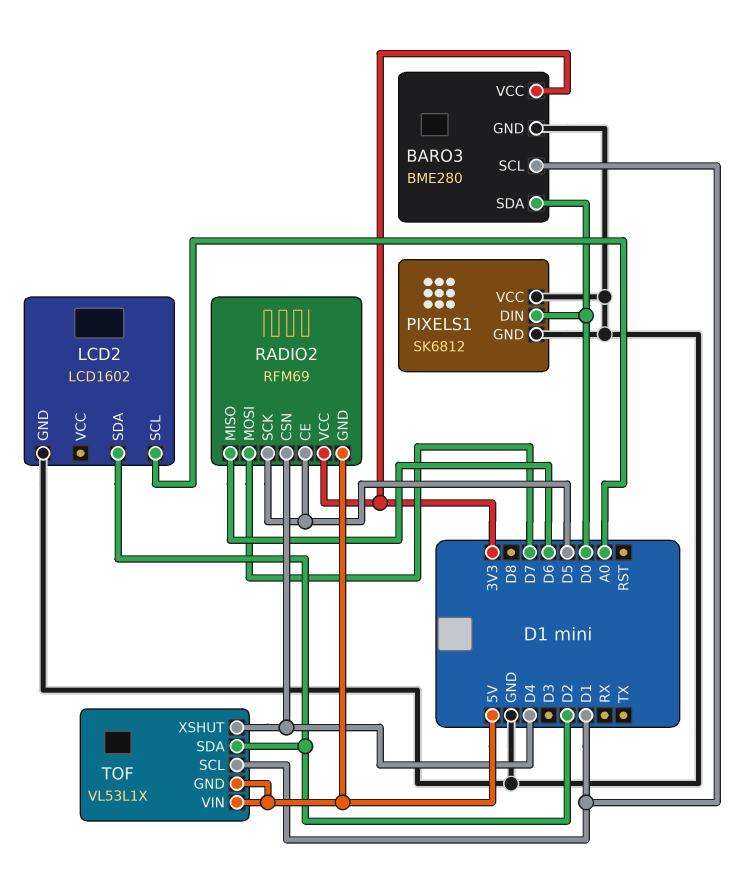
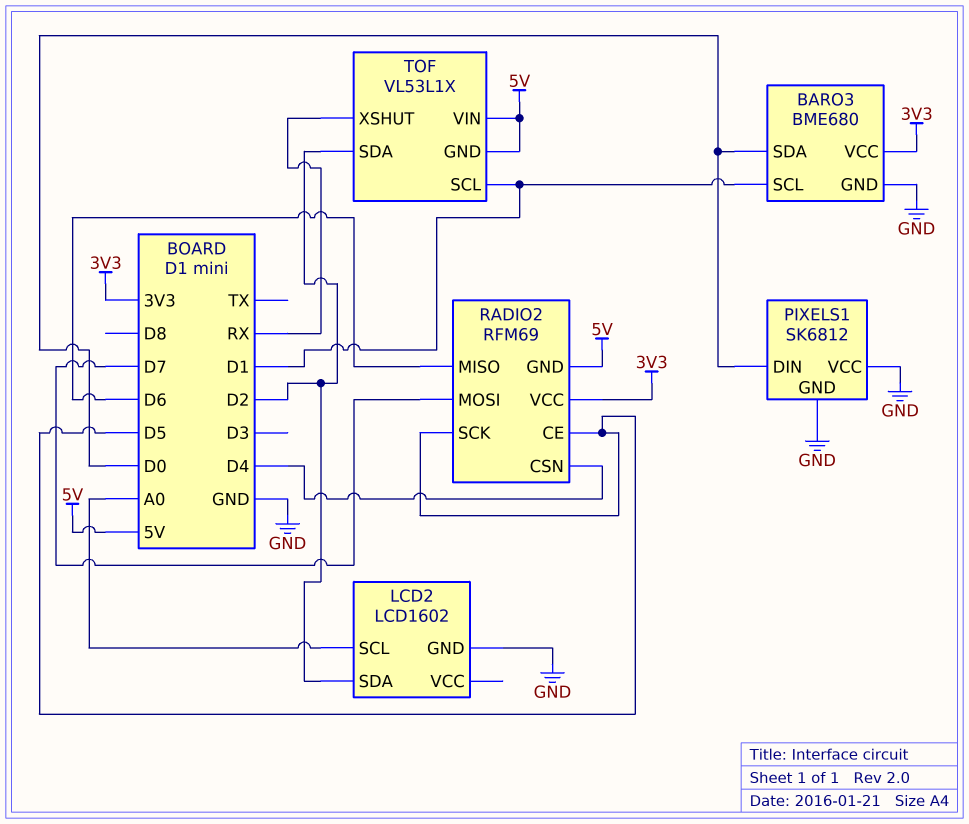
BARO3: BME280 -> BME680
TOF pin XSHUT: D4 -> RX

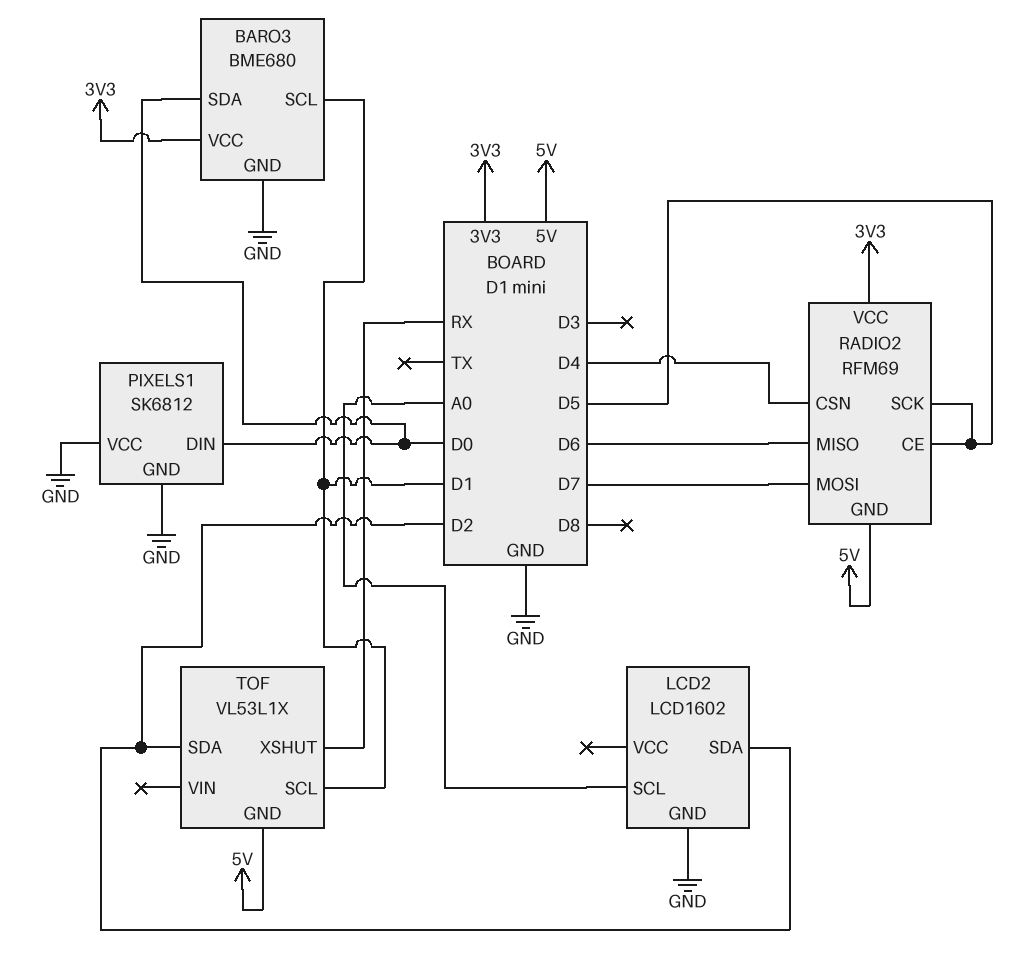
TOF pin VIN: 5V -> none

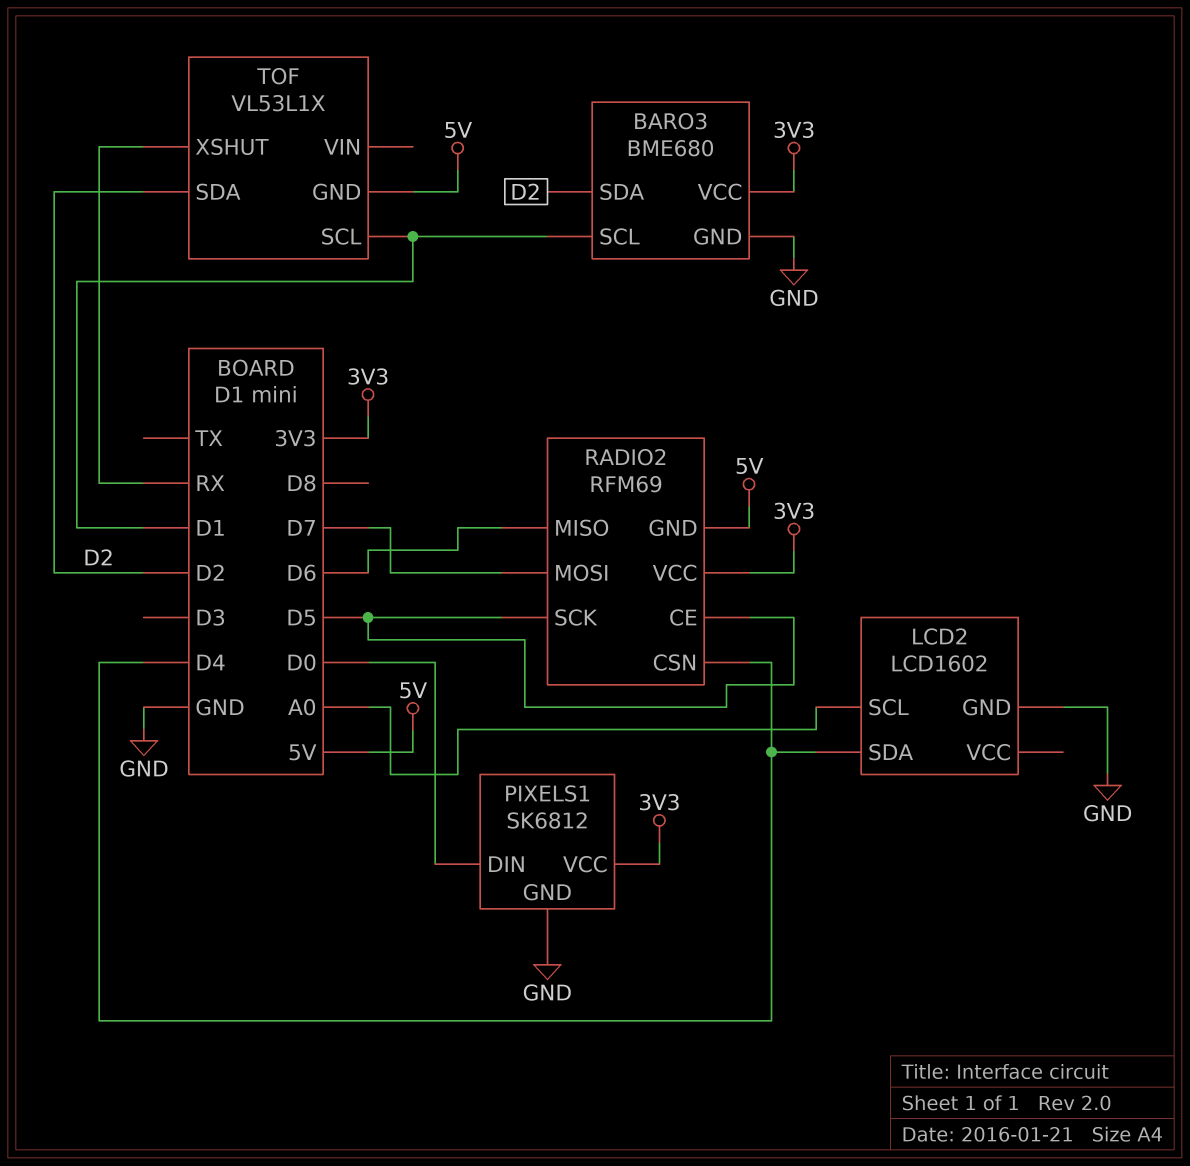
BARO3 pin SDA: D0 -> D2
LCD2 pin SDA: D2 -> D4
PIXELS1 pin VCC: GND -> 3V3

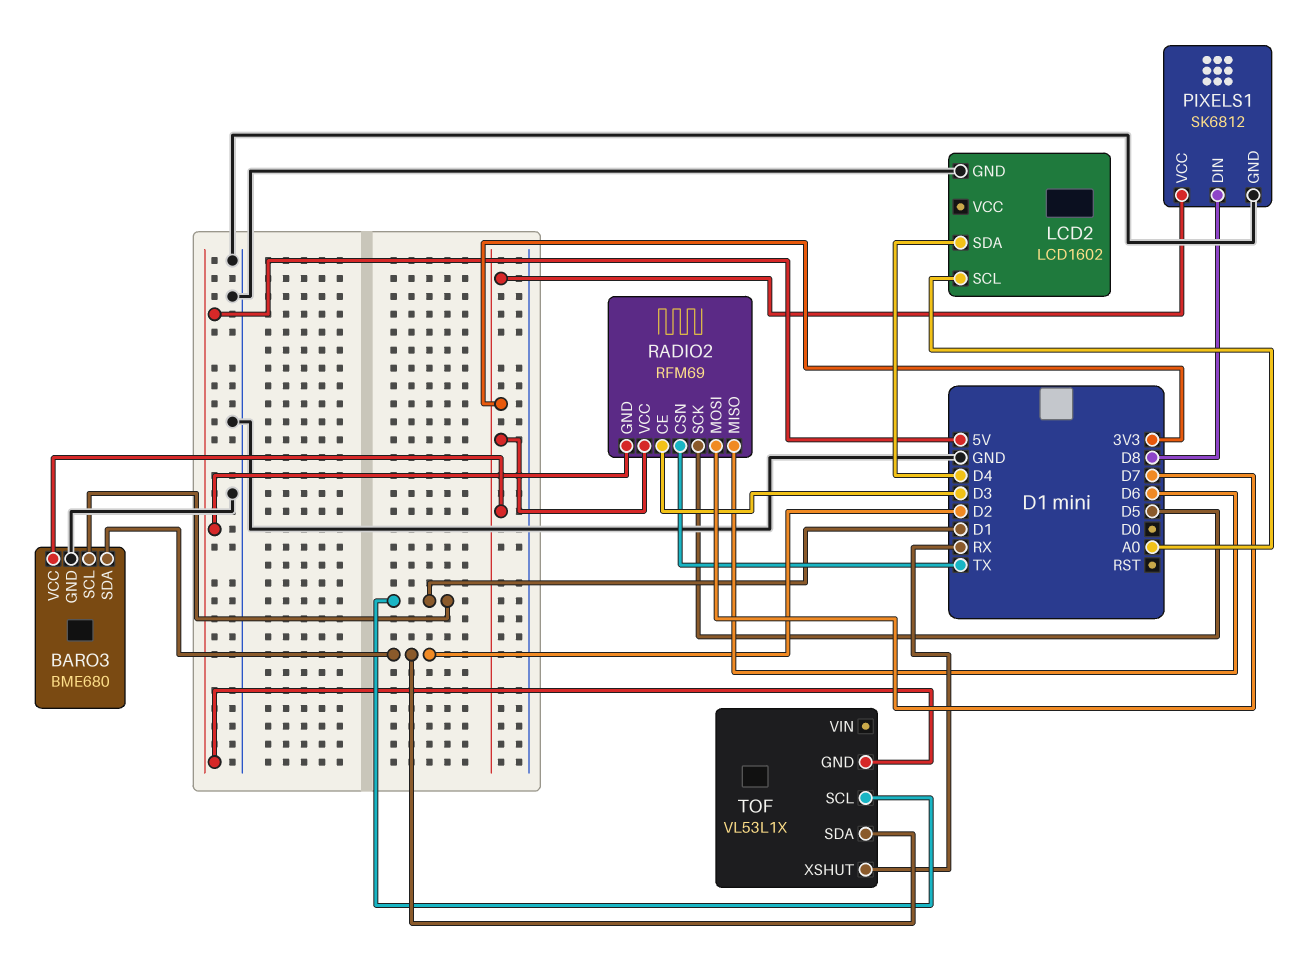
PIXELS1 pin DIN: D0 -> D8
RADIO2 pin CE: D5 -> D3
RADIO2 pin CSN: D4 -> TX

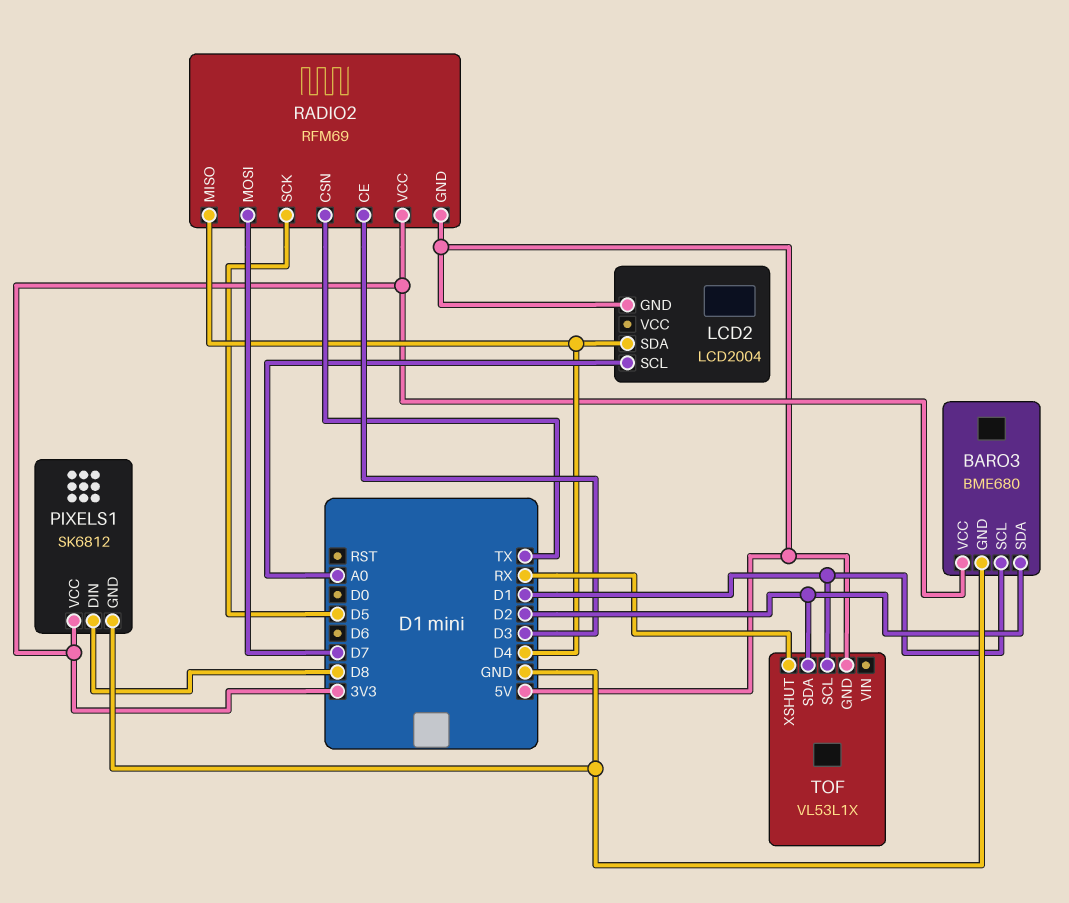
LCD2: LCD1602 -> LCD2004
LCD2 pin GND: GND -> 5V
RADIO2 pin MISO: D6 -> D4

